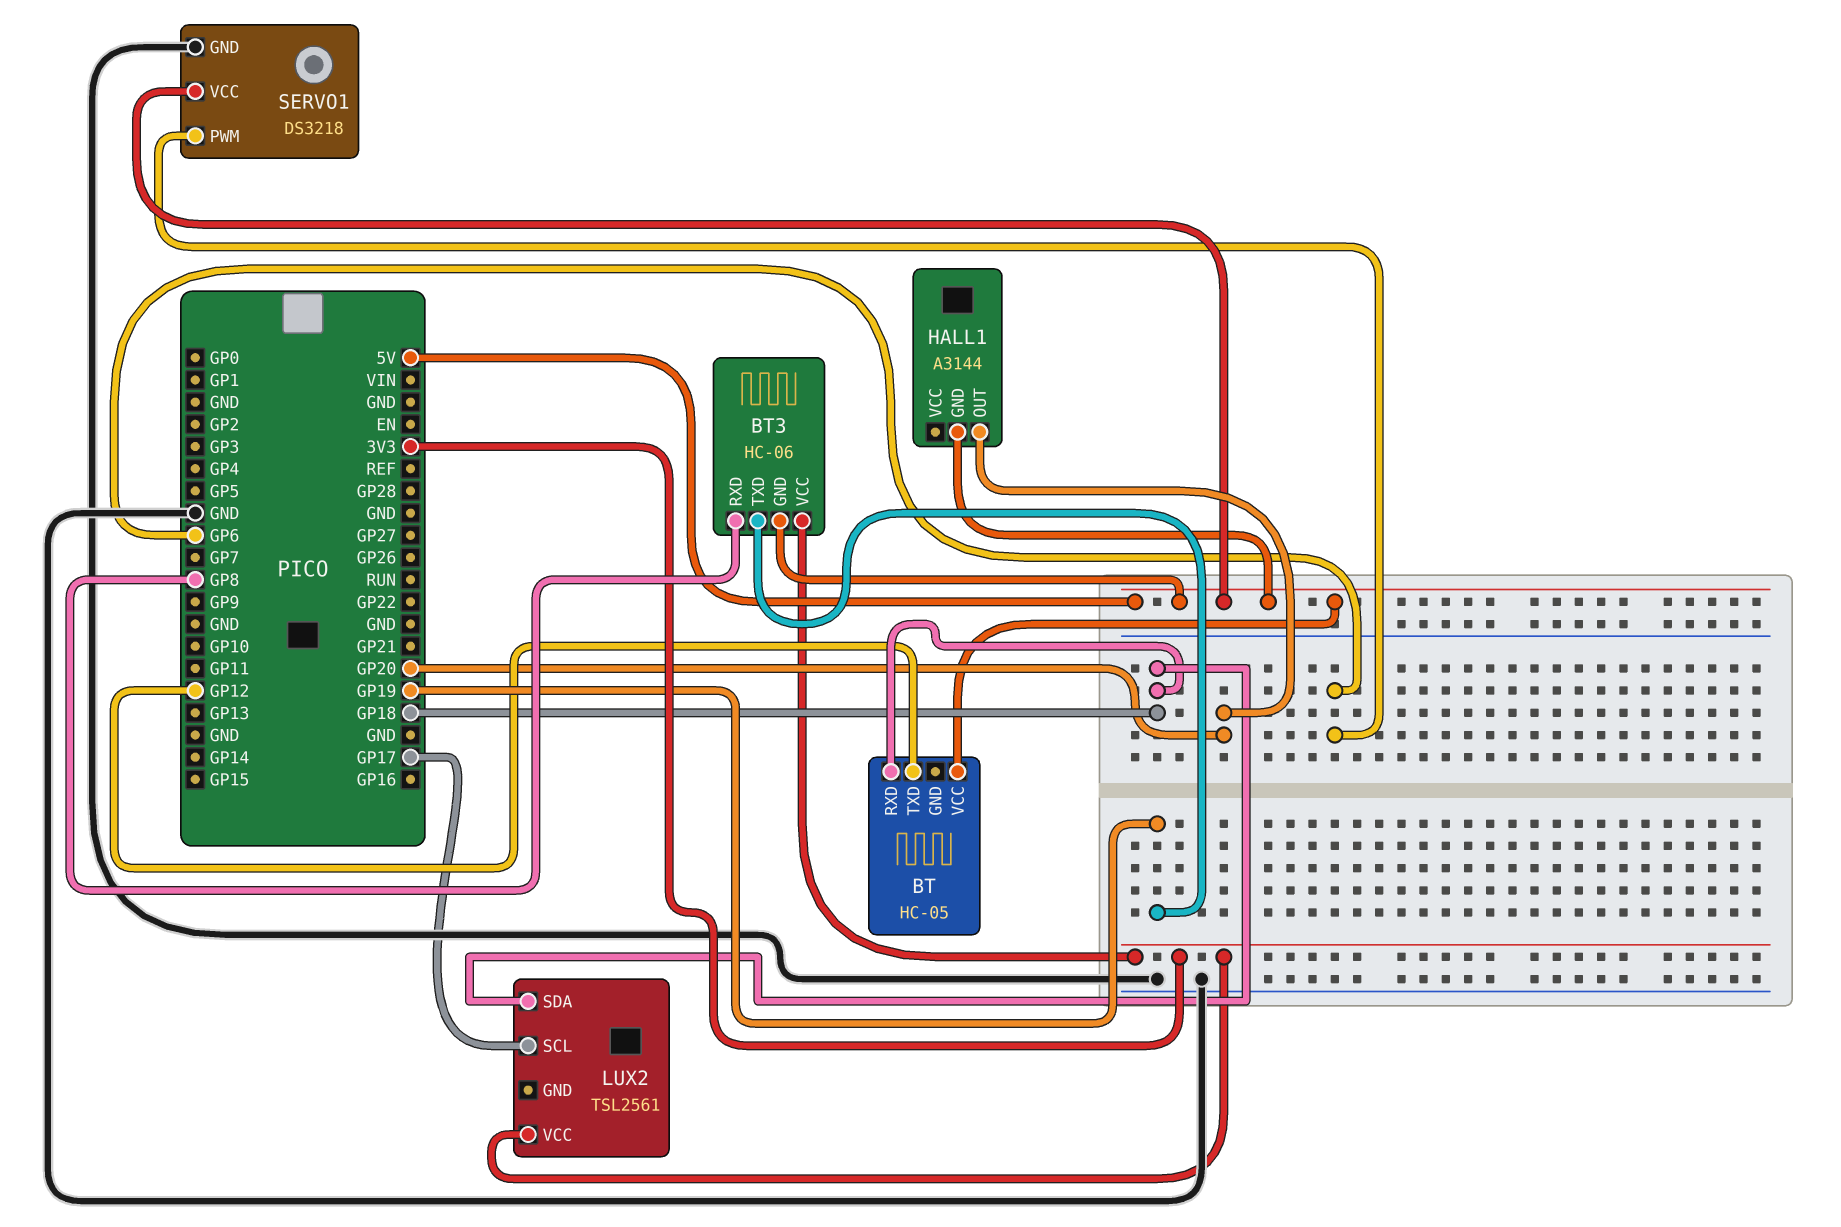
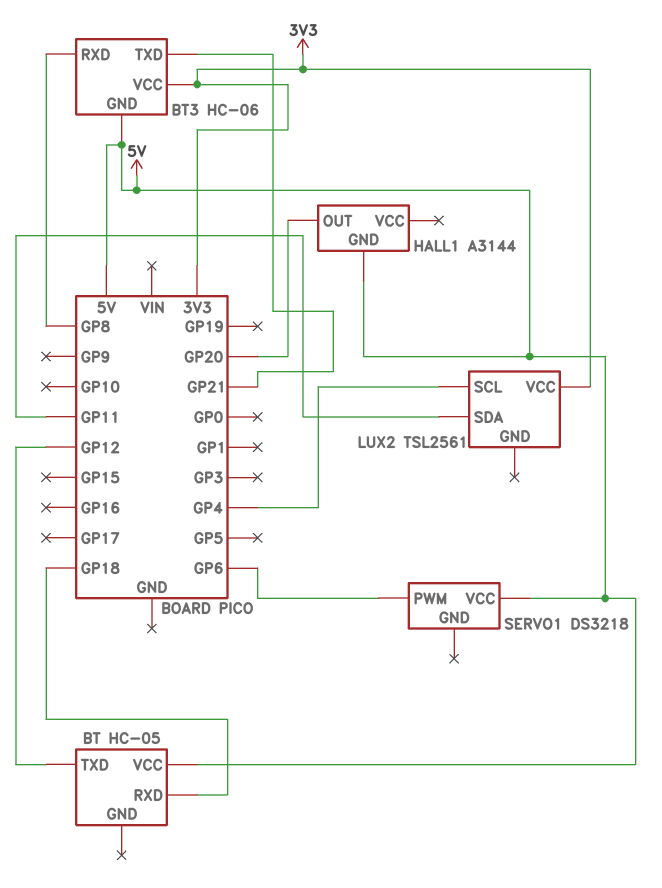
BT3 pin TXD: GP19 -> GP21
LUX2 pin SCL: GP17 -> GP4
LUX2 pin SDA: GP18 -> GP11
SERVO1 pin GND: GND -> none

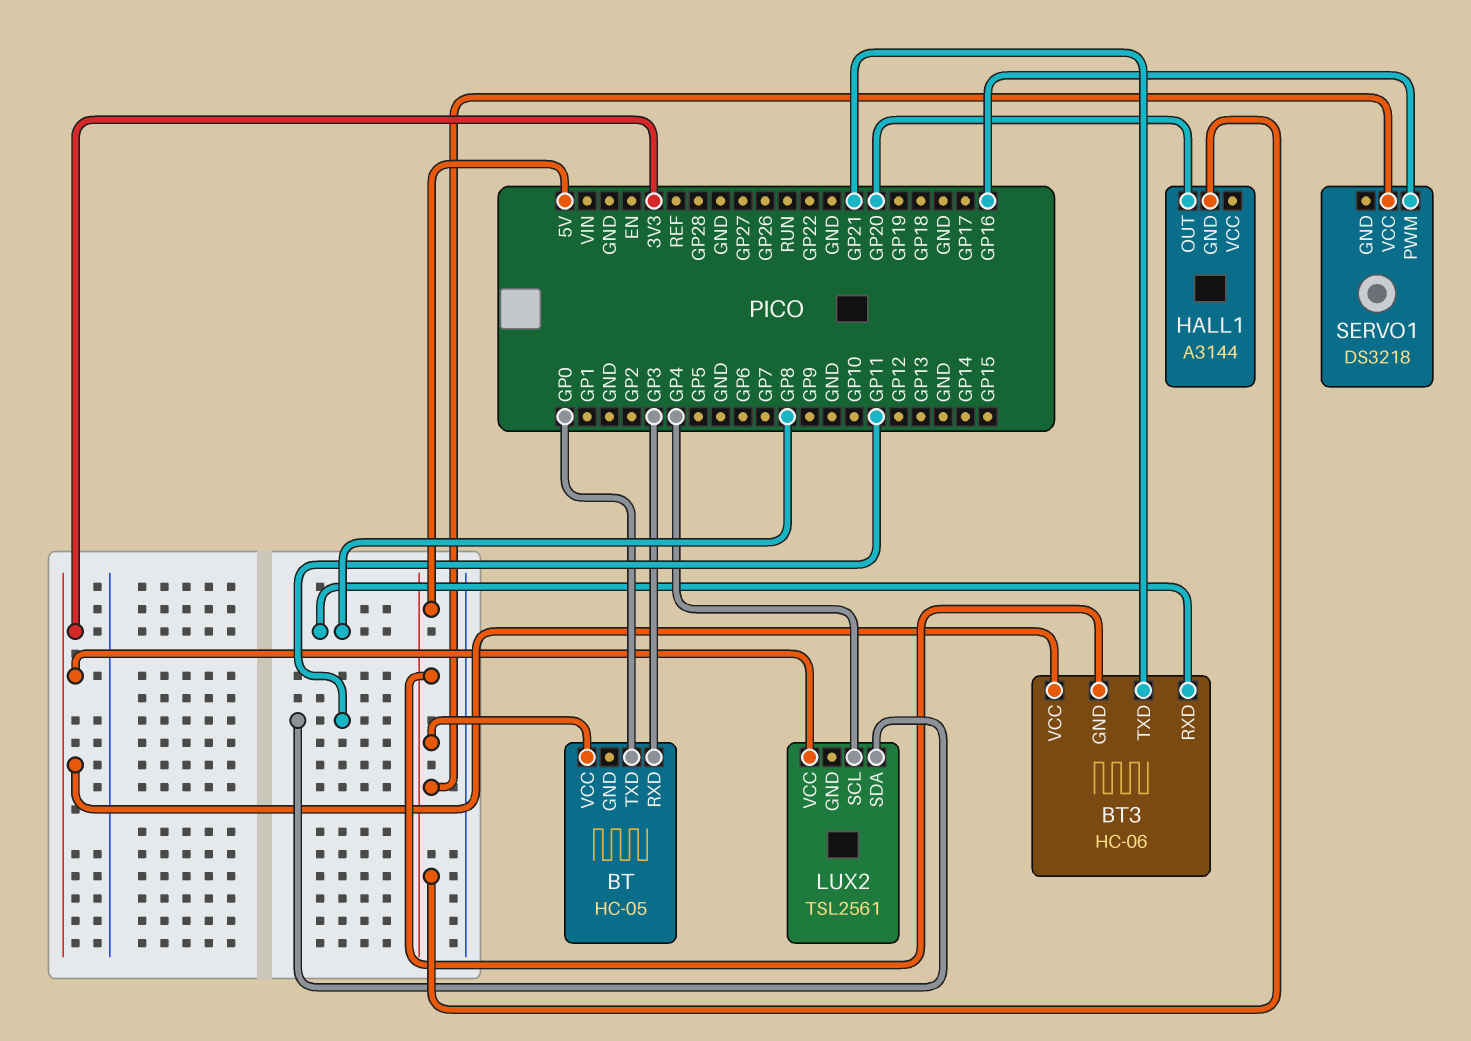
BT pin RXD: GP18 -> GP3
BT pin TXD: GP12 -> GP0
SERVO1 pin PWM: GP6 -> GP16

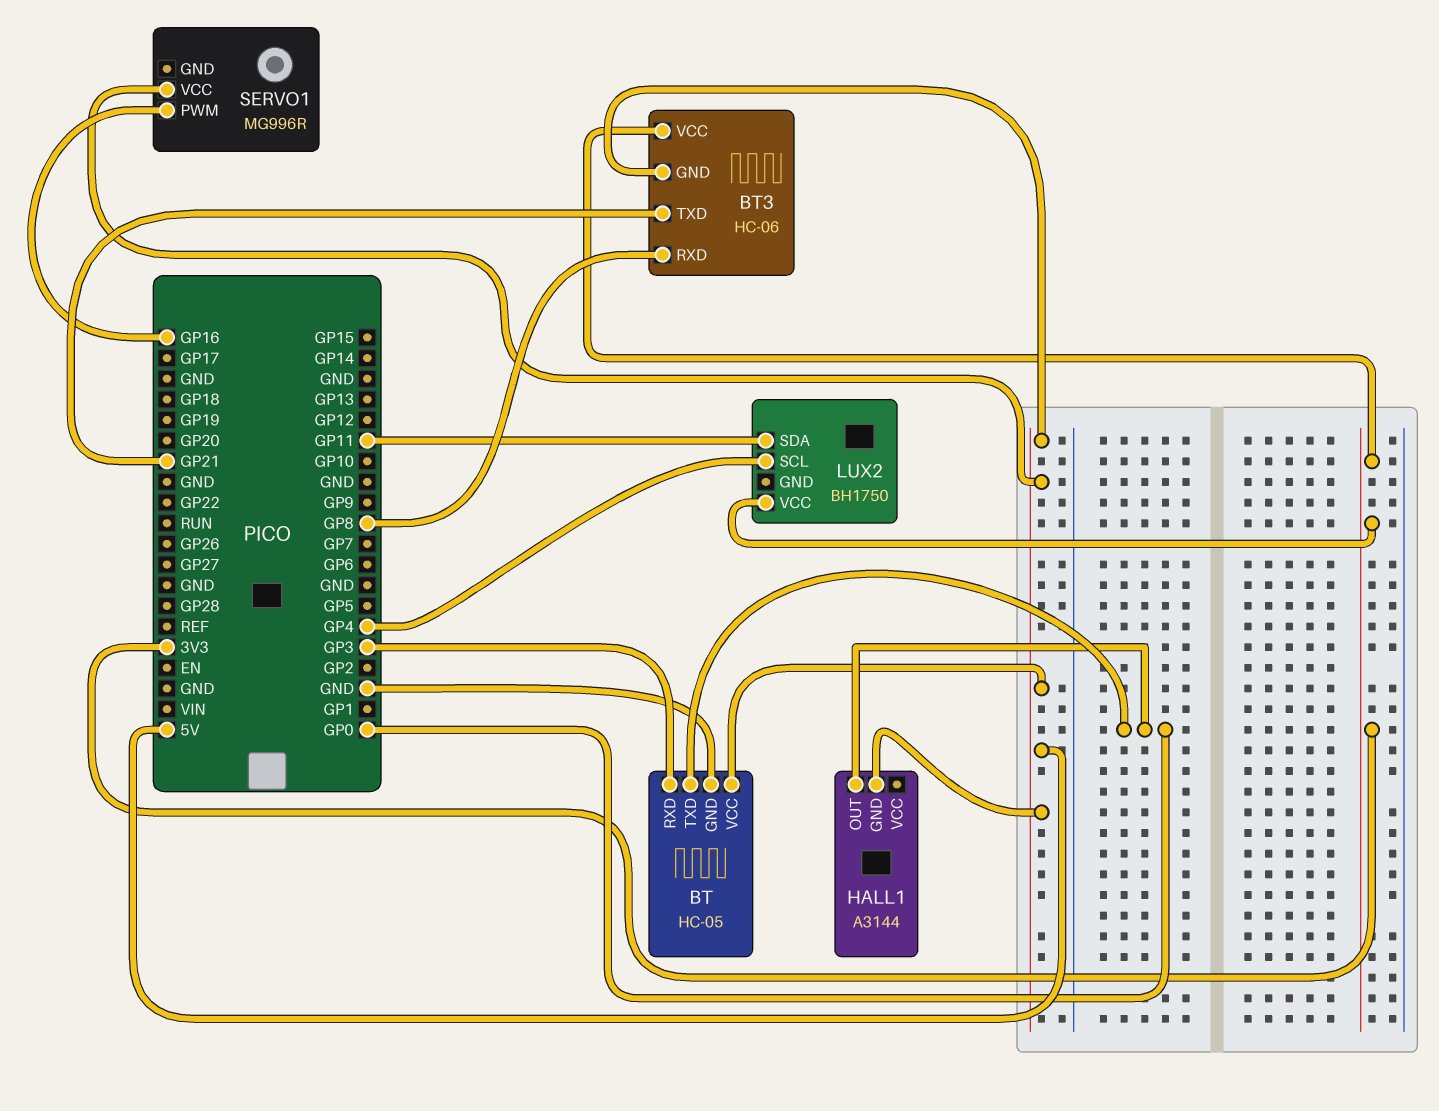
BT pin GND: none -> GND
HALL1 pin OUT: GP20 -> GP0
LUX2: TSL2561 -> BH1750
SERVO1: DS3218 -> MG996R

